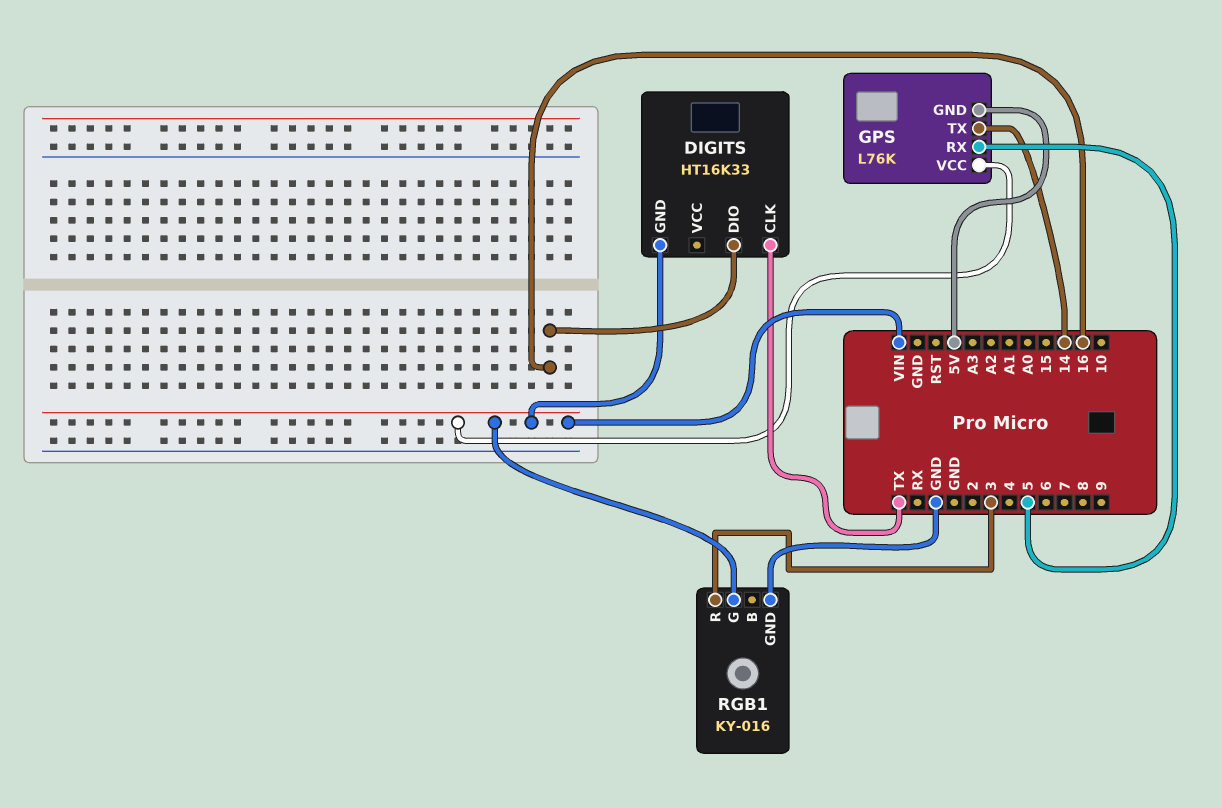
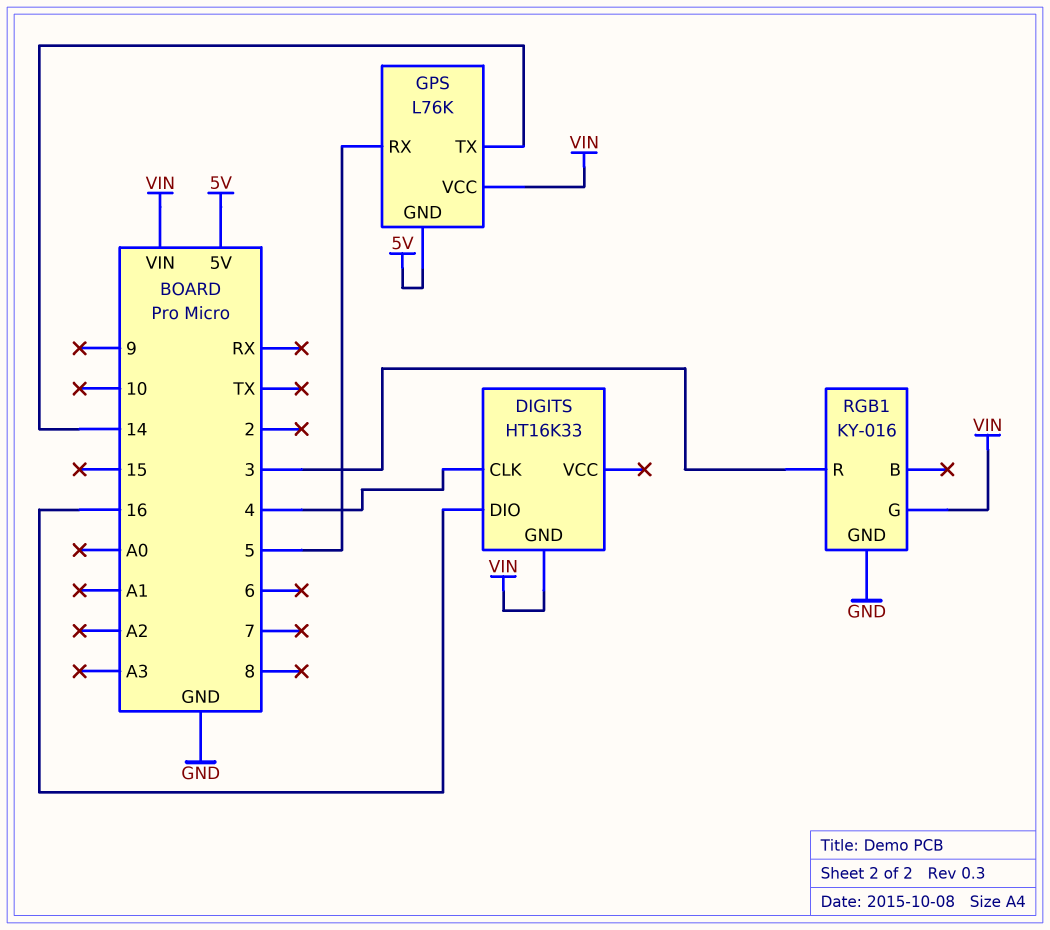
DIGITS pin CLK: TX -> 4

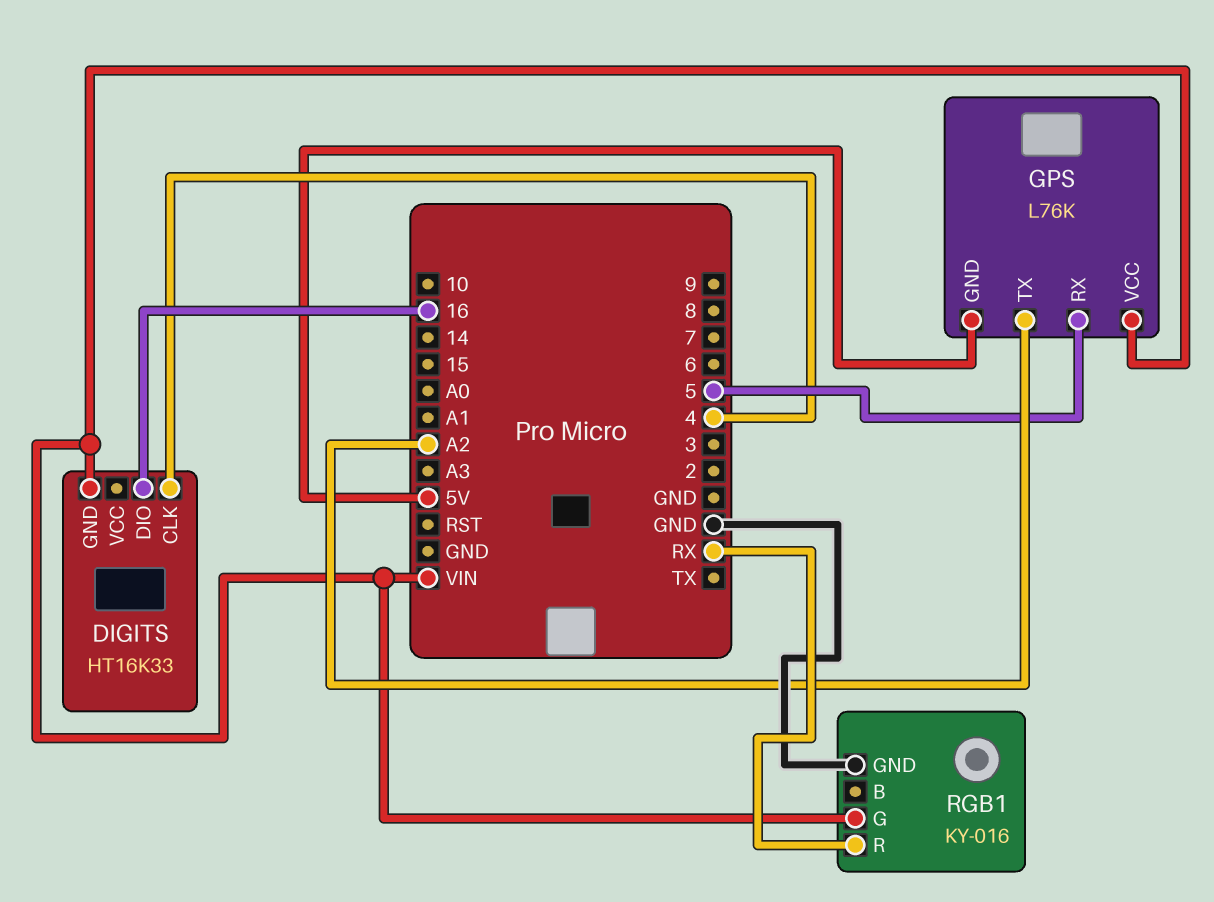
GPS pin TX: 14 -> A2
RGB1 pin R: 3 -> RX

